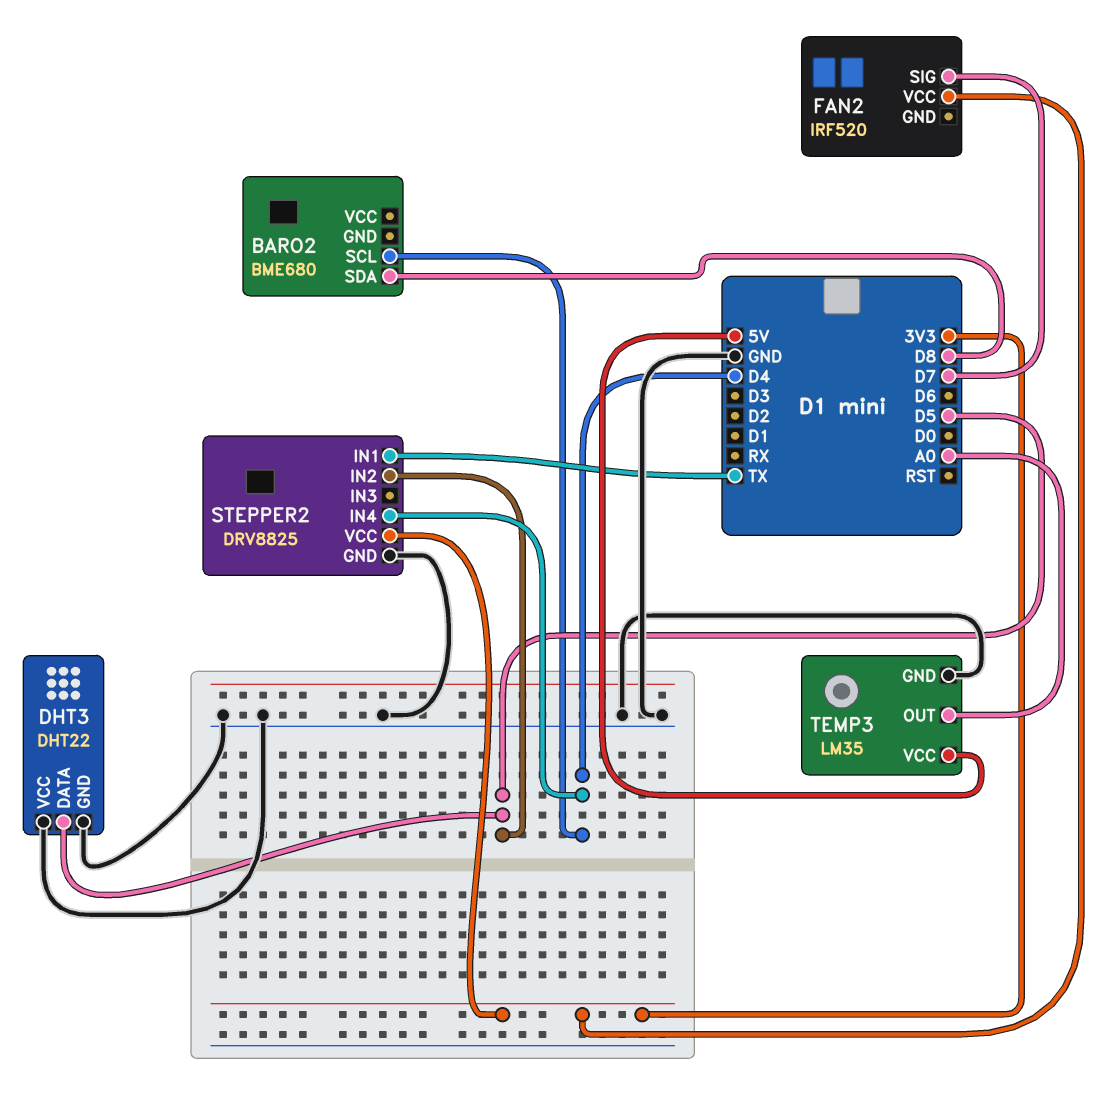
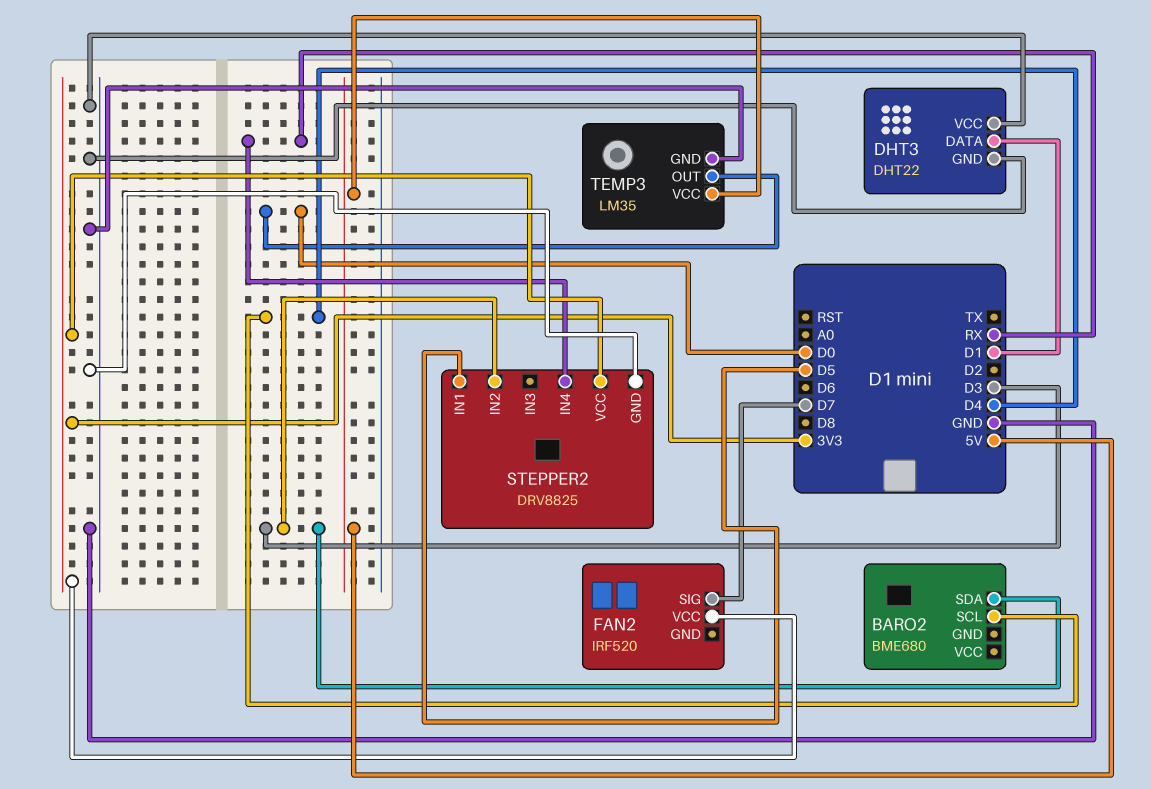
BARO2 pin SDA: D8 -> D3
DHT3 pin DATA: D5 -> D1
STEPPER2 pin IN1: TX -> D5
STEPPER2 pin IN2: D5 -> D3
STEPPER2 pin IN4: D4 -> RX
TEMP3 pin OUT: A0 -> D0

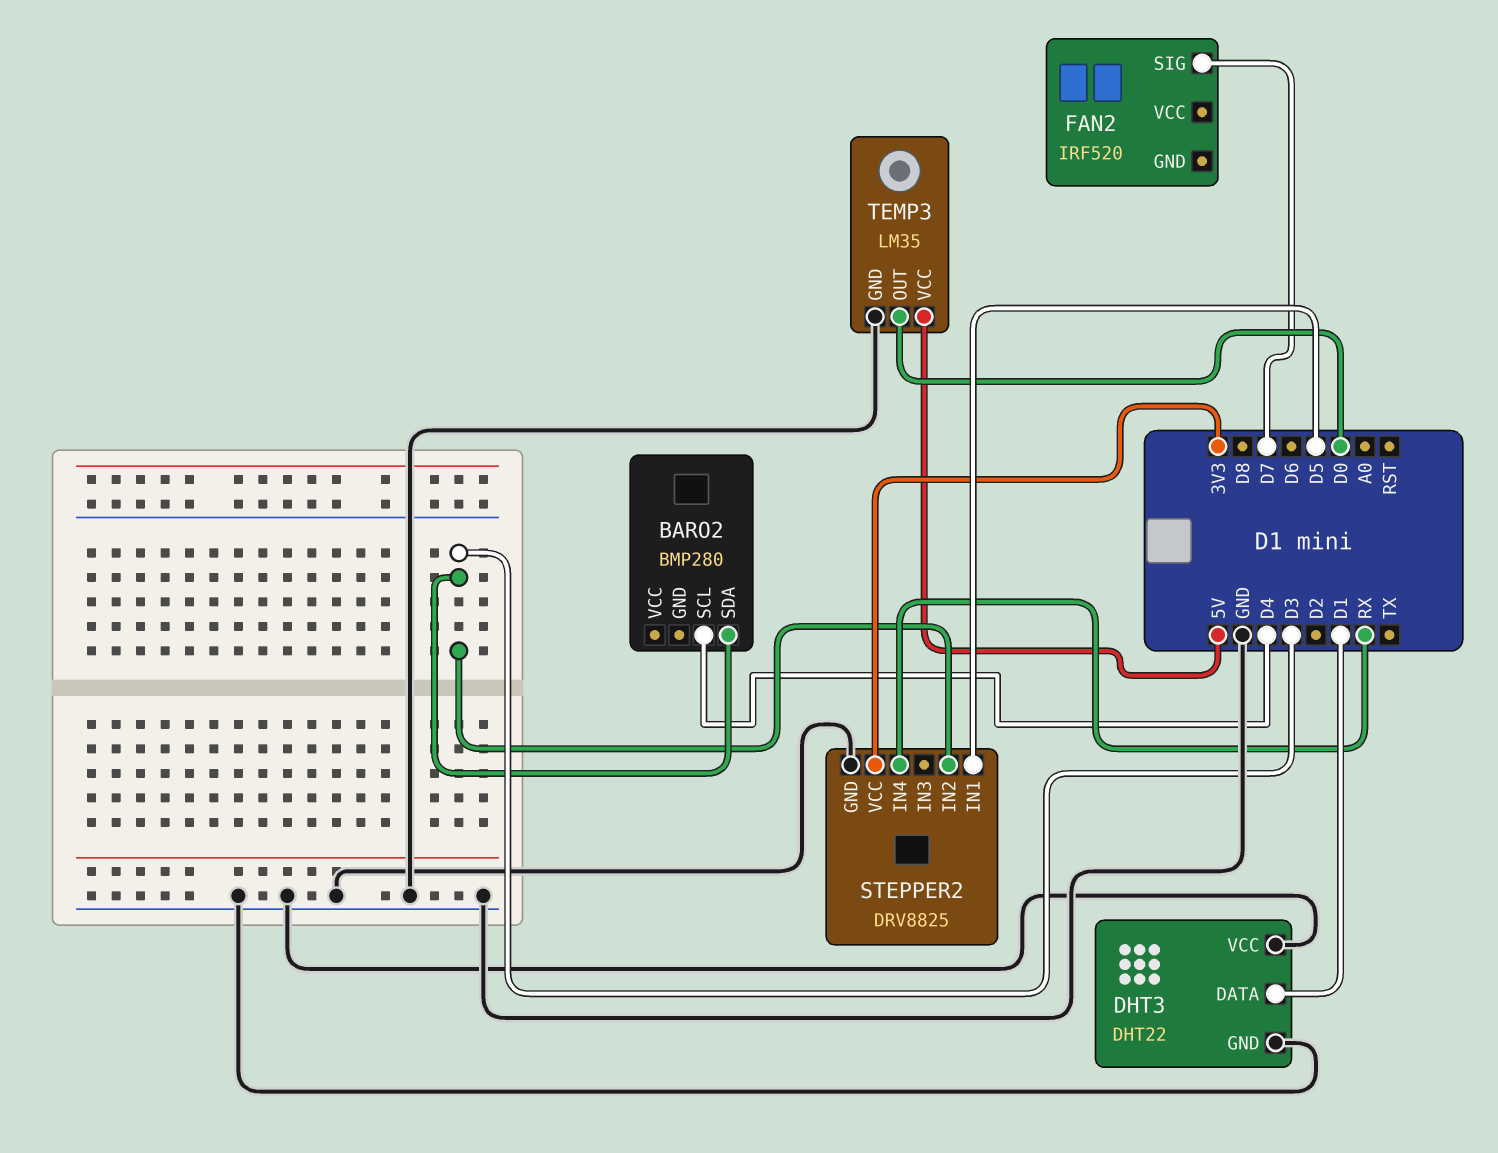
BARO2: BME680 -> BMP280
FAN2 pin VCC: 3V3 -> none

